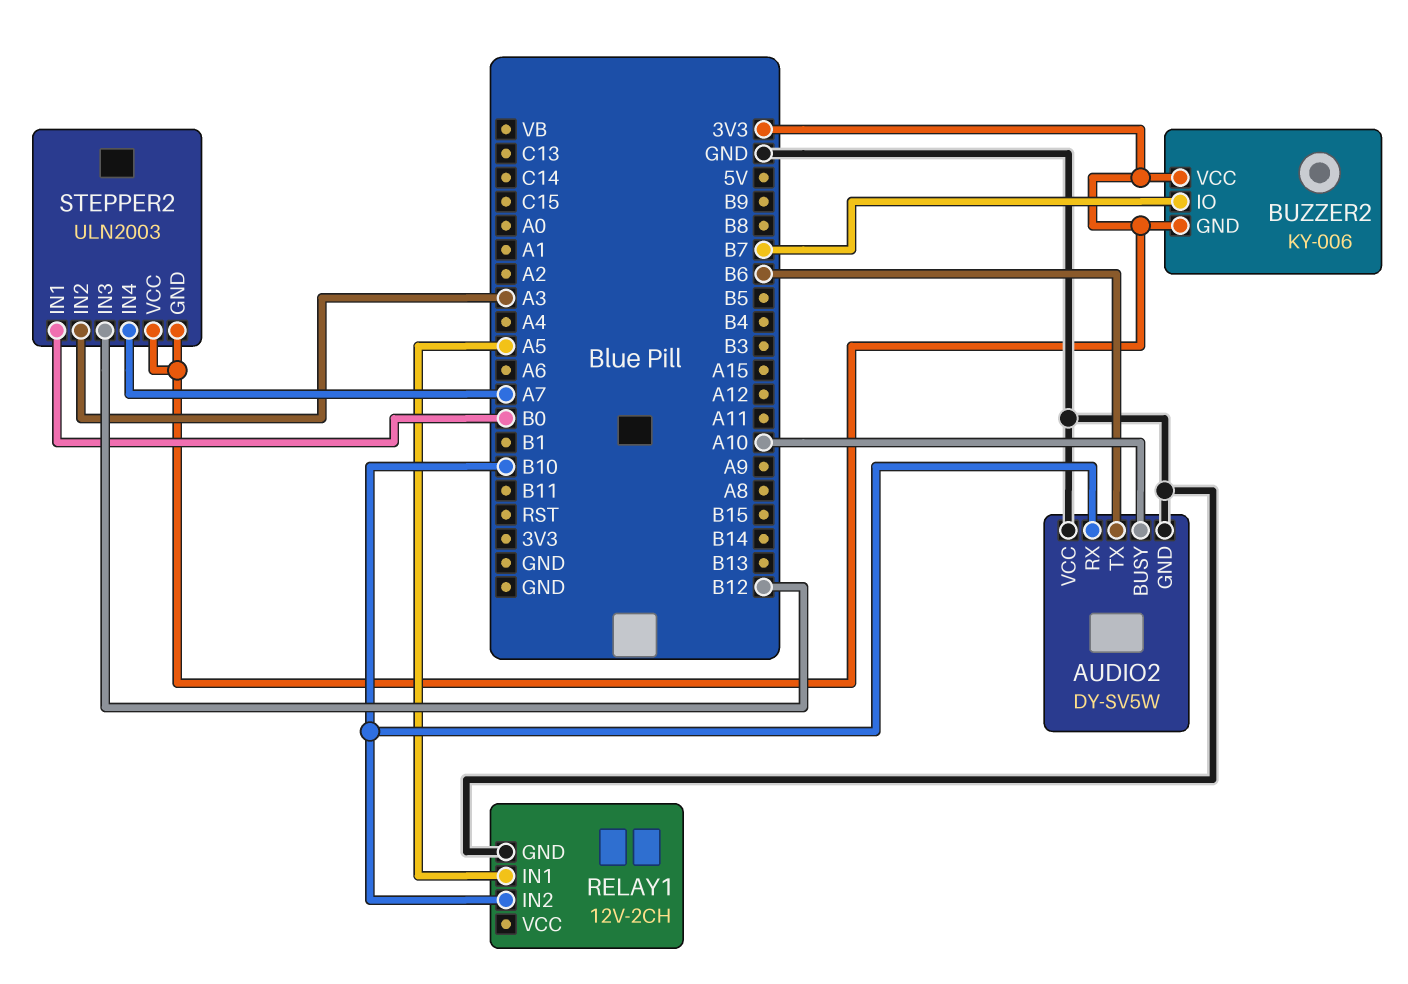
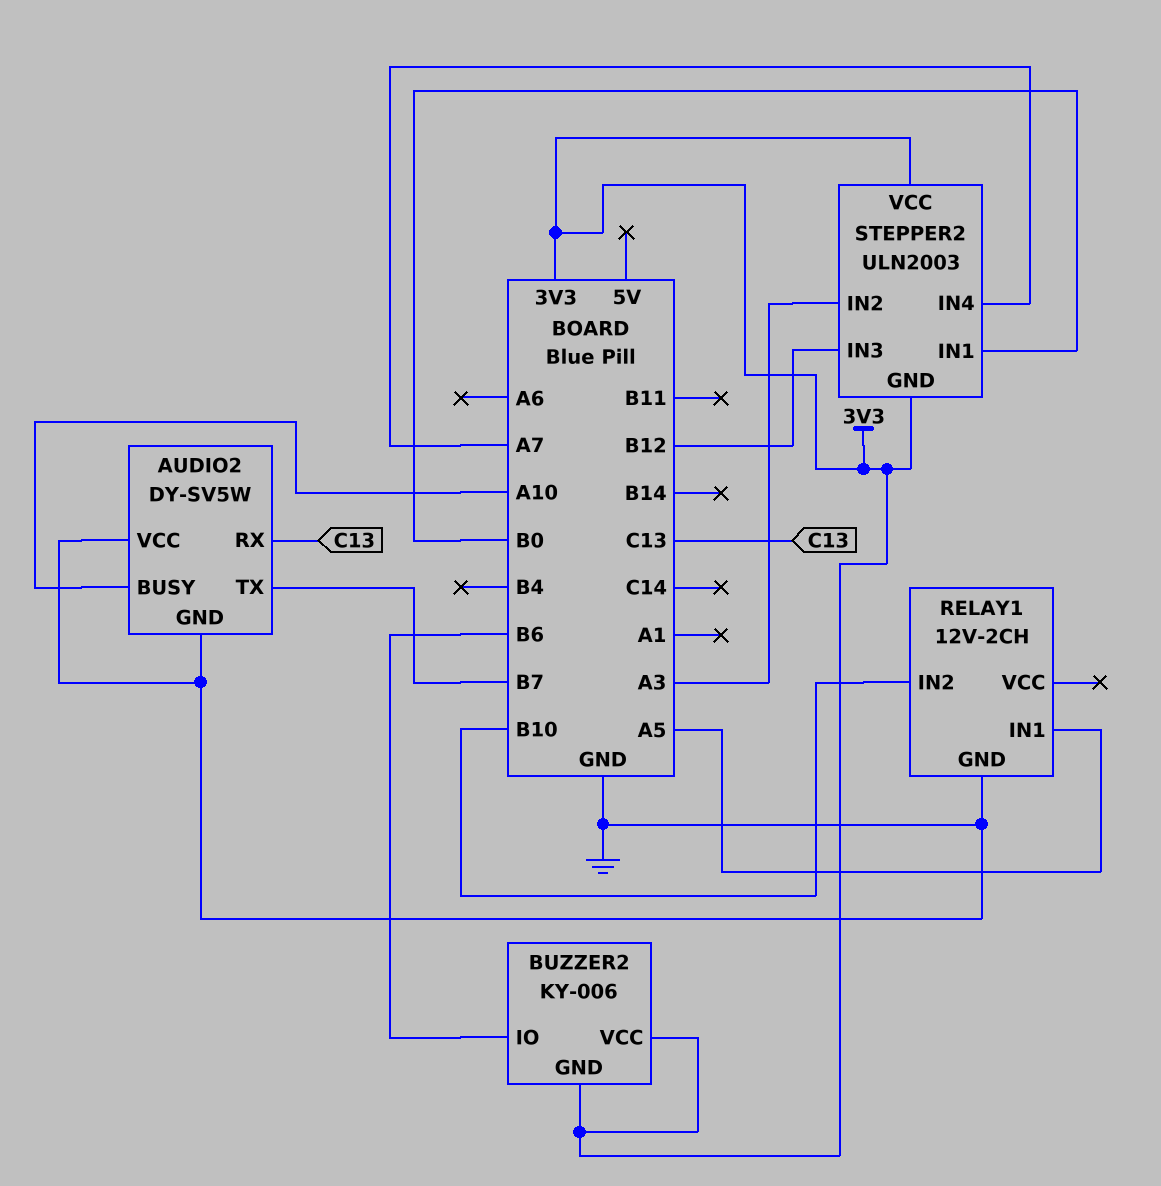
AUDIO2 pin RX: B10 -> C13
AUDIO2 pin TX: B6 -> B7
BUZZER2 pin IO: B7 -> B6

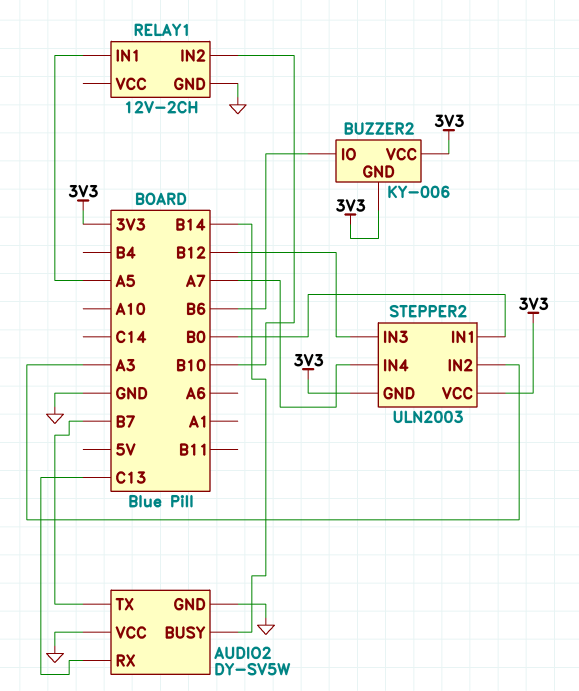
AUDIO2 pin BUSY: A10 -> B14

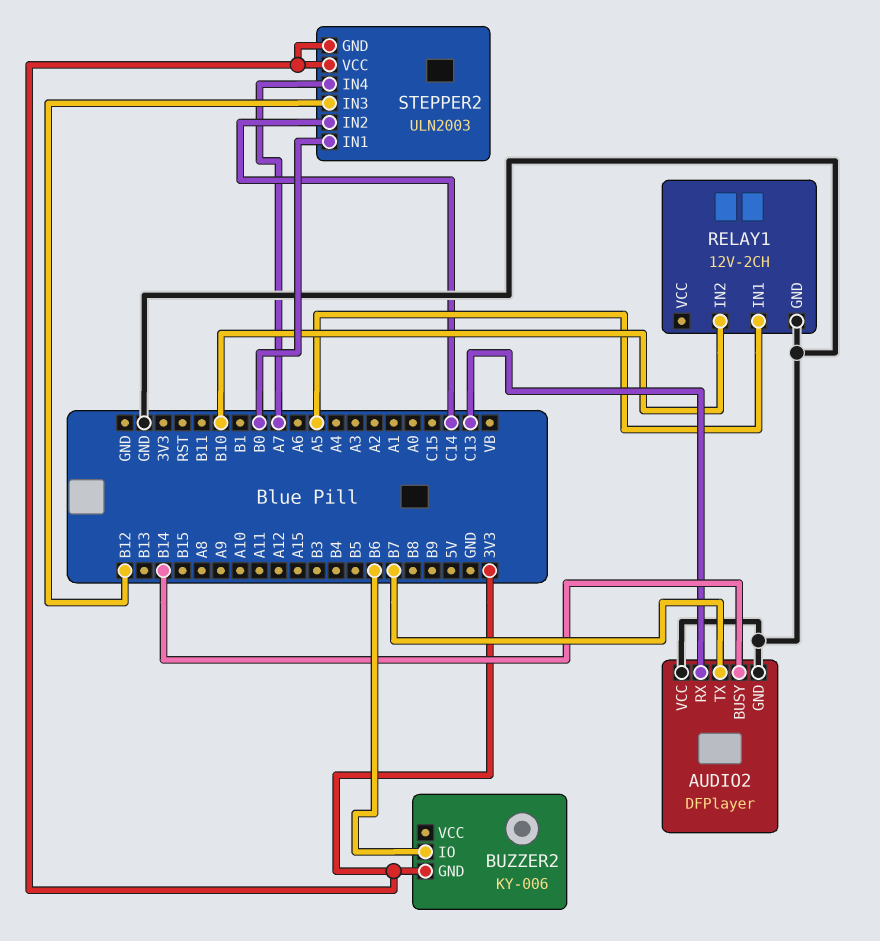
AUDIO2: DY-SV5W -> DFPlayer
BUZZER2 pin VCC: 3V3 -> none
STEPPER2 pin IN2: A3 -> C14

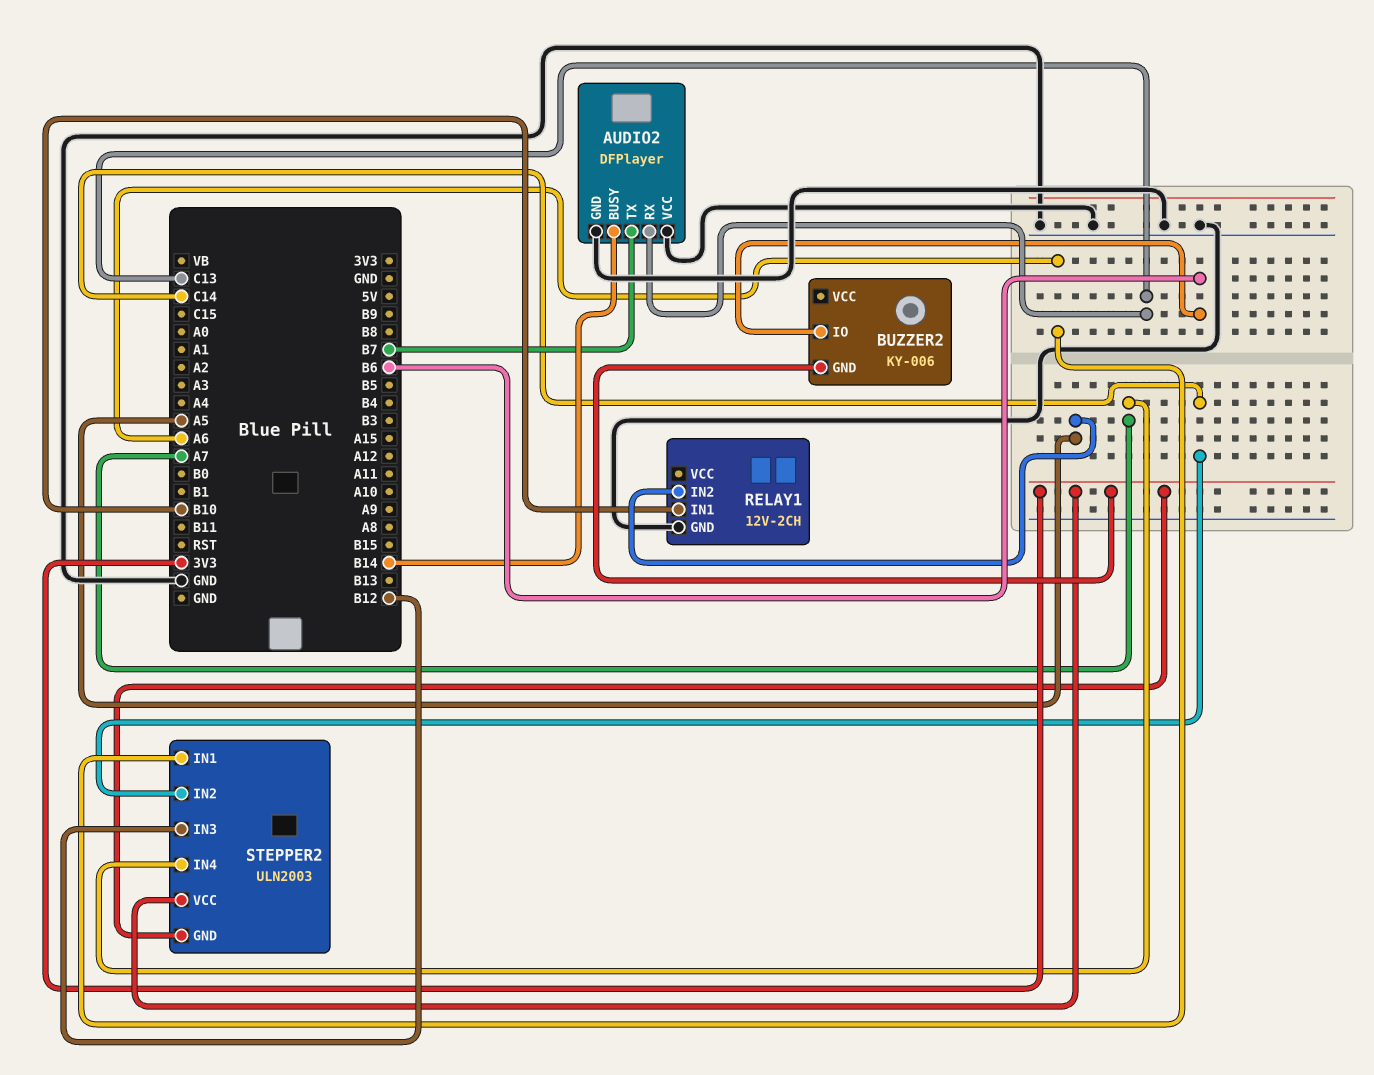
RELAY1 pin IN1: A5 -> B10
RELAY1 pin IN2: B10 -> A5
STEPPER2 pin IN1: B0 -> A6

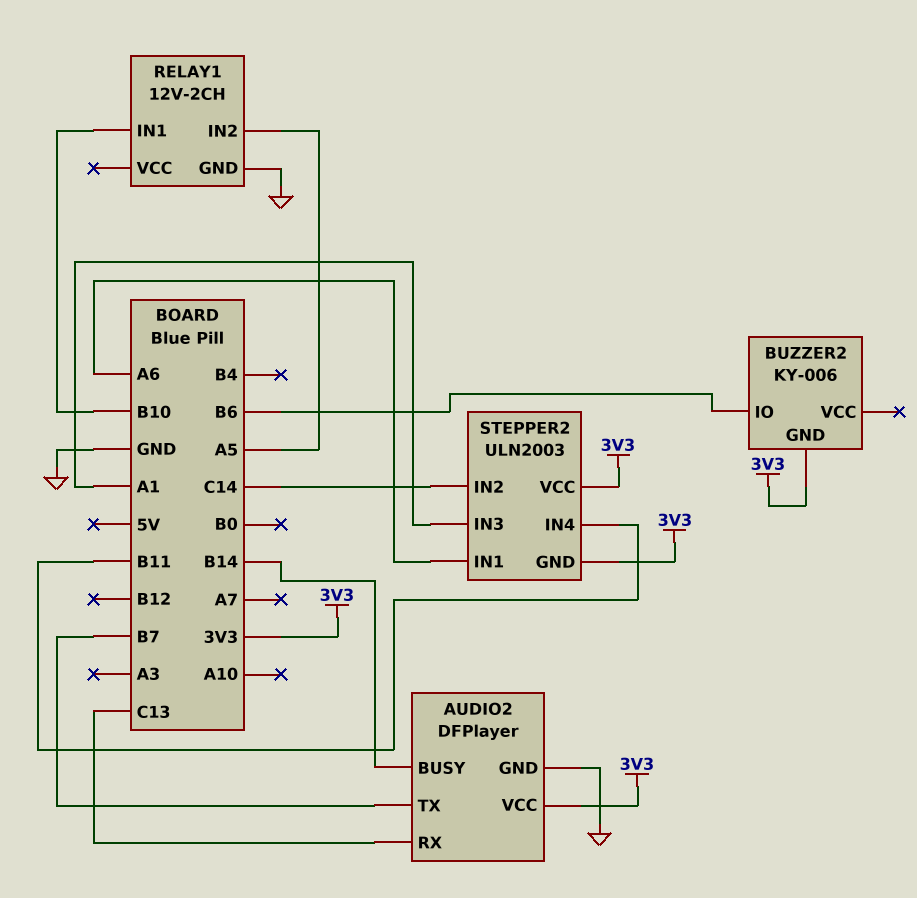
AUDIO2 pin VCC: GND -> 3V3
STEPPER2 pin IN3: B12 -> A1
STEPPER2 pin IN4: A7 -> B11

